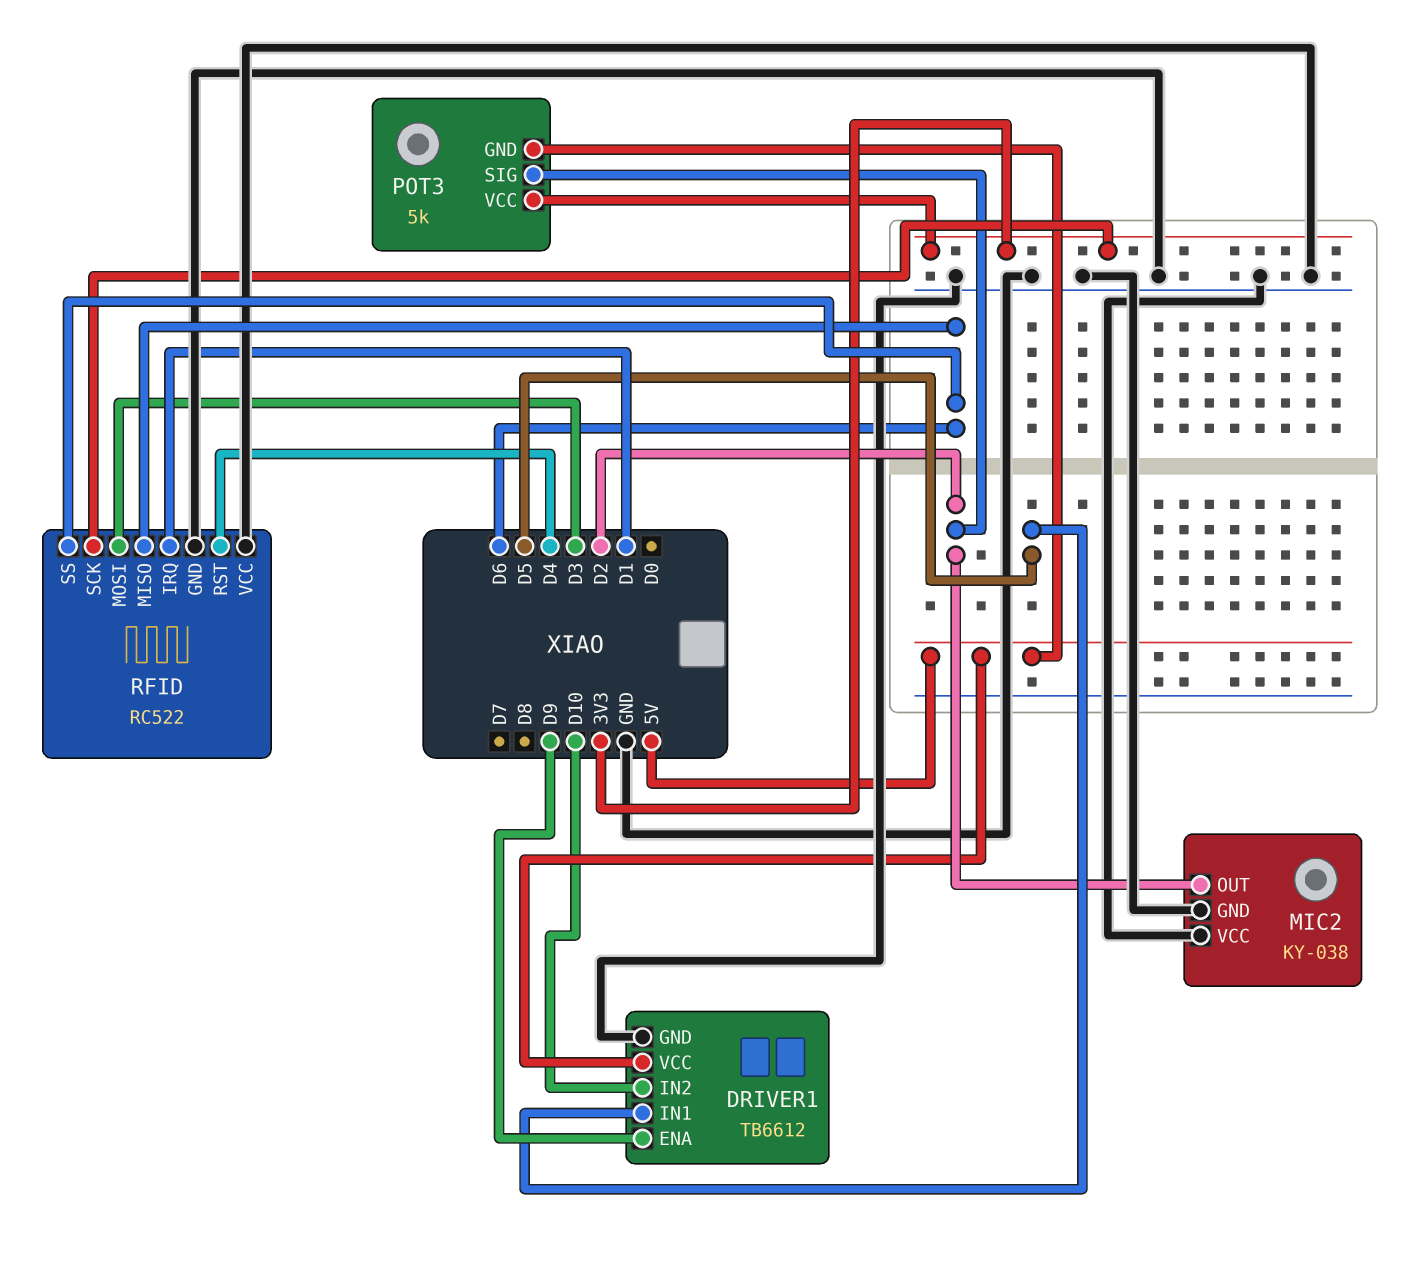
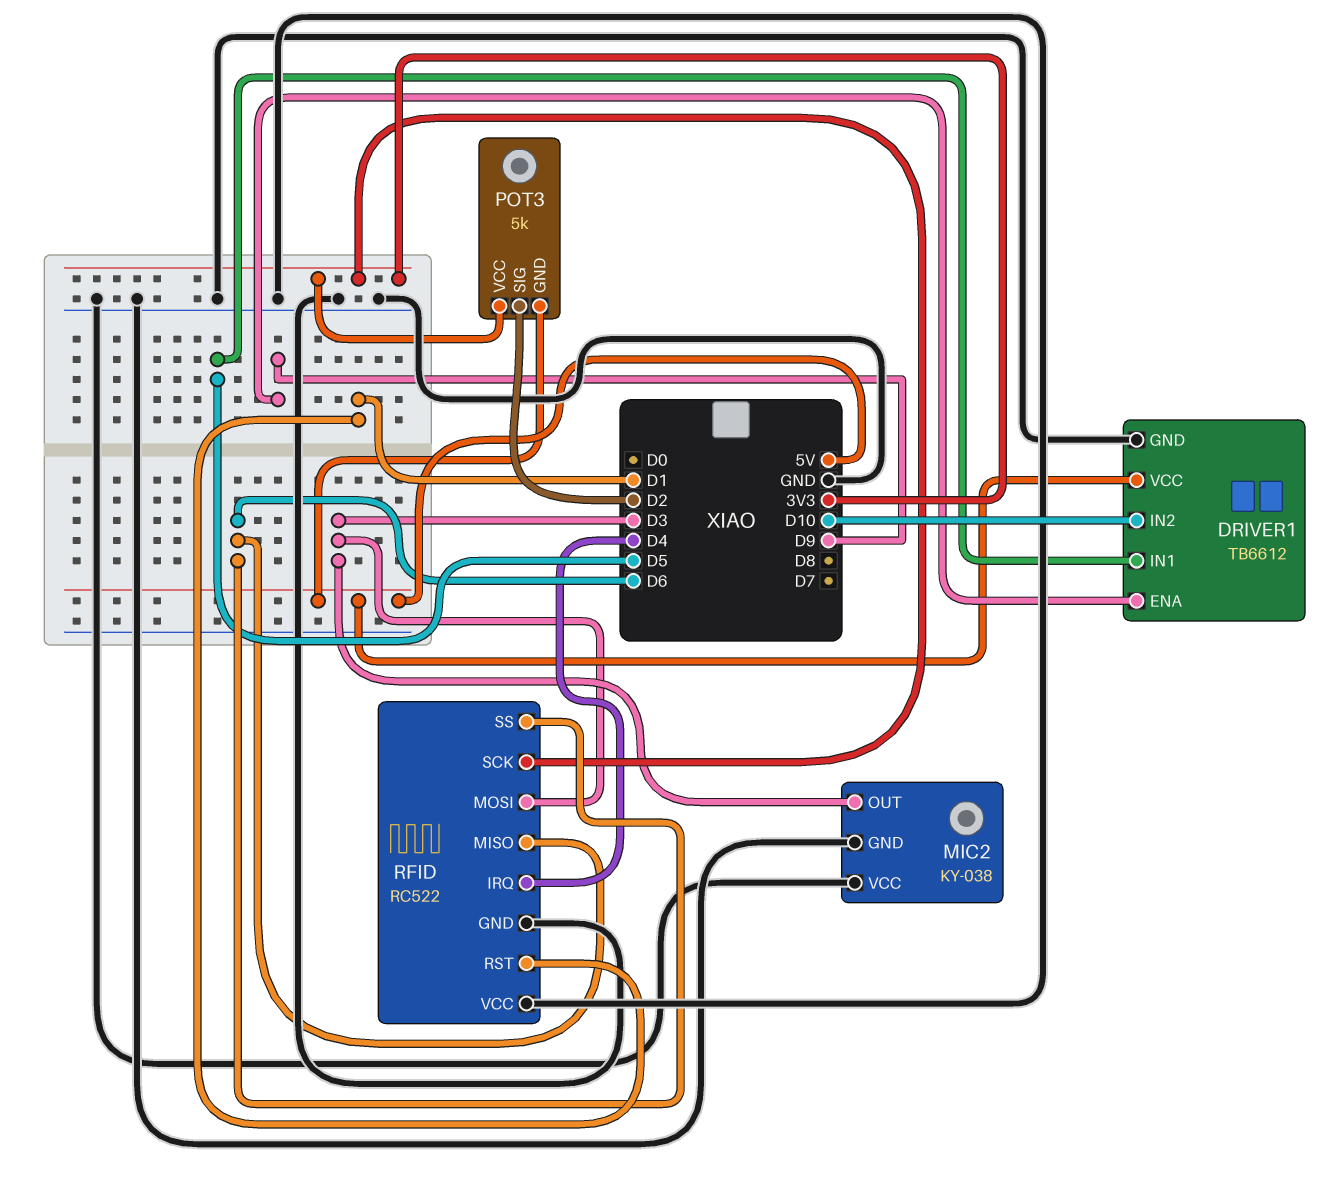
MIC2 pin OUT: D2 -> D3
RFID pin IRQ: D1 -> D4
RFID pin RST: D4 -> D1

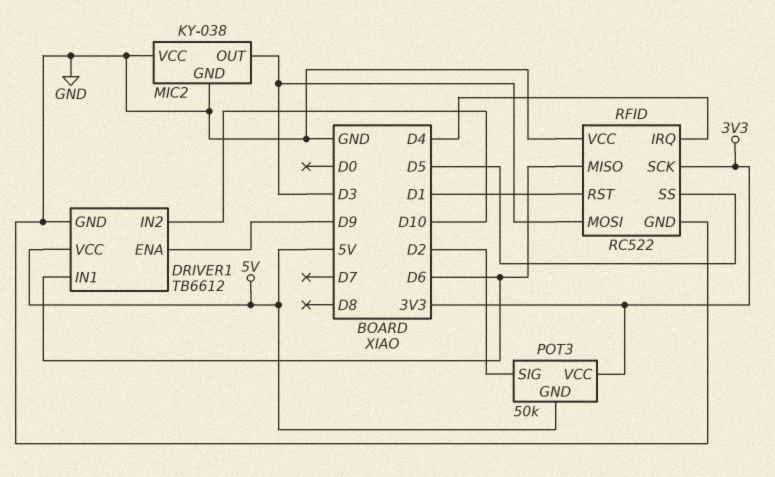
DRIVER1 pin IN1: D5 -> D6
POT3: 5k -> 50k
RFID pin SS: D6 -> D5

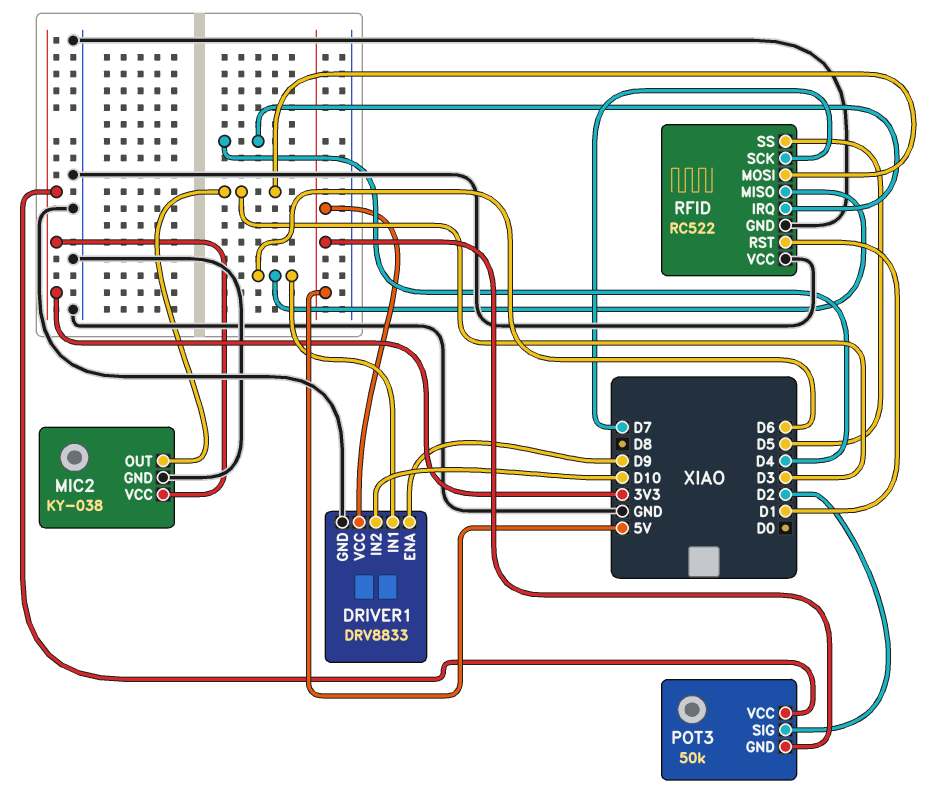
DRIVER1: TB6612 -> DRV8833
MIC2 pin VCC: GND -> 3V3
RFID pin SCK: 3V3 -> D7

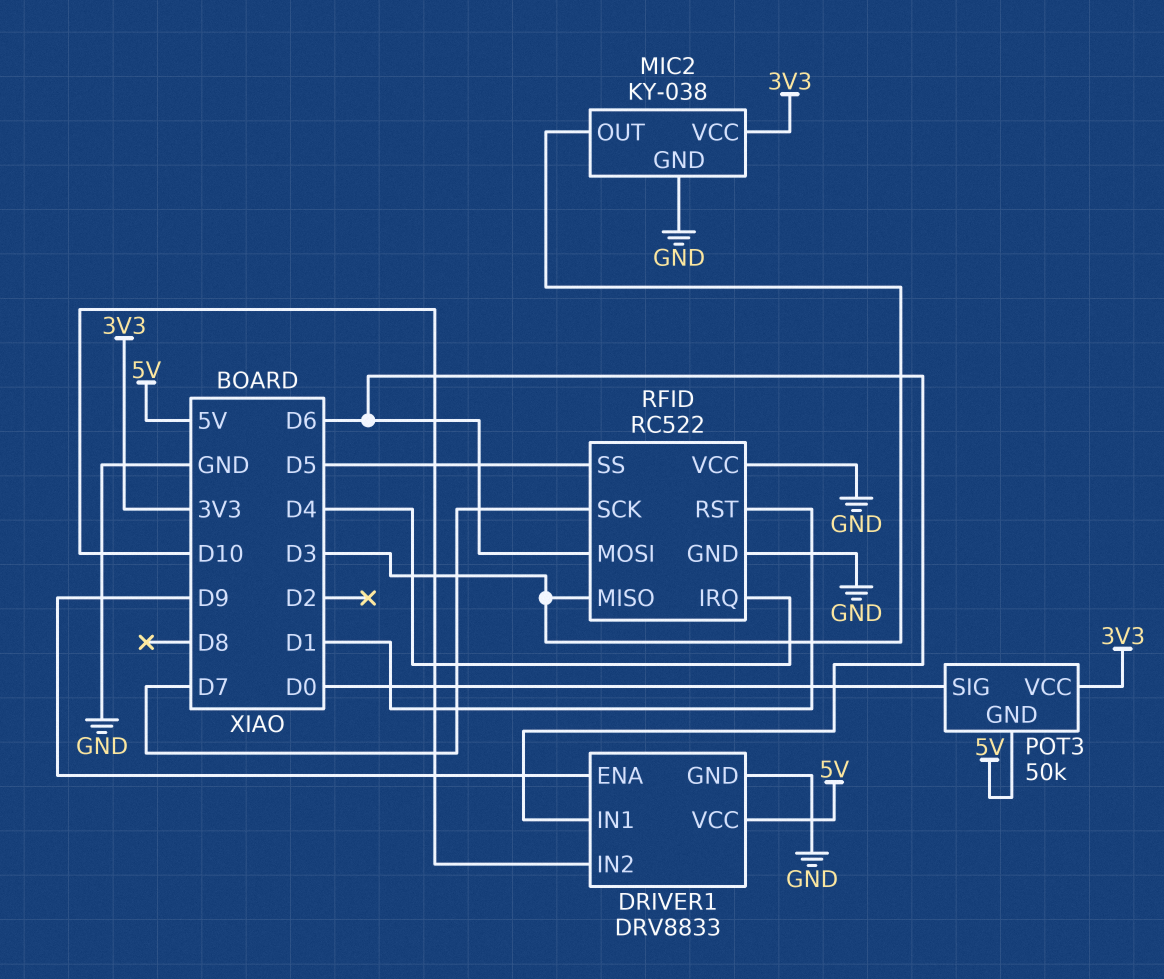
POT3 pin SIG: D2 -> D0
RFID pin MISO: D6 -> D3
RFID pin MOSI: D3 -> D6

